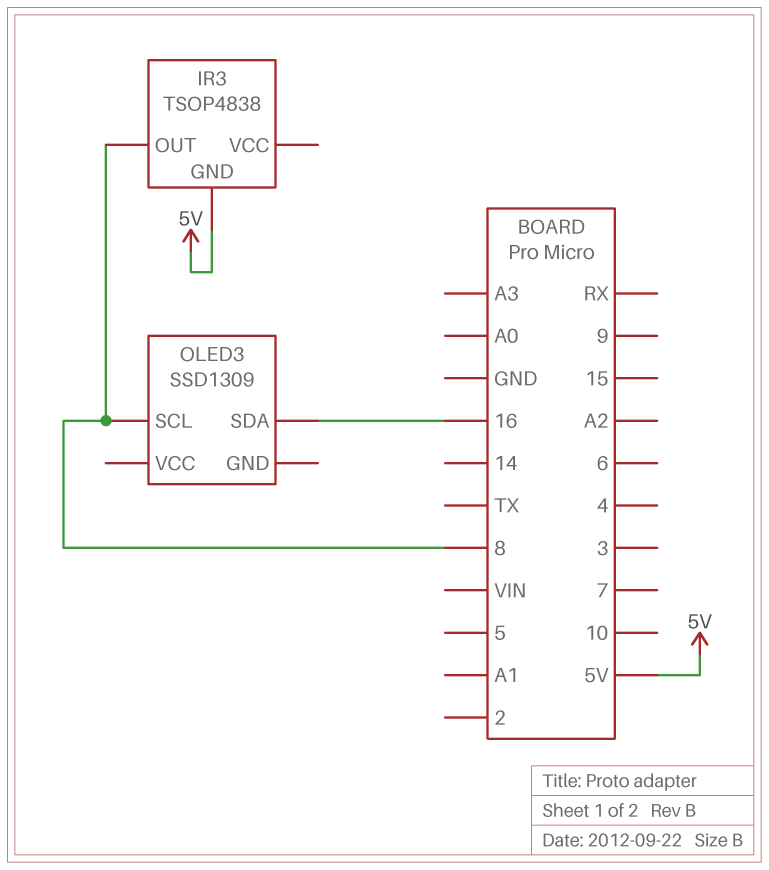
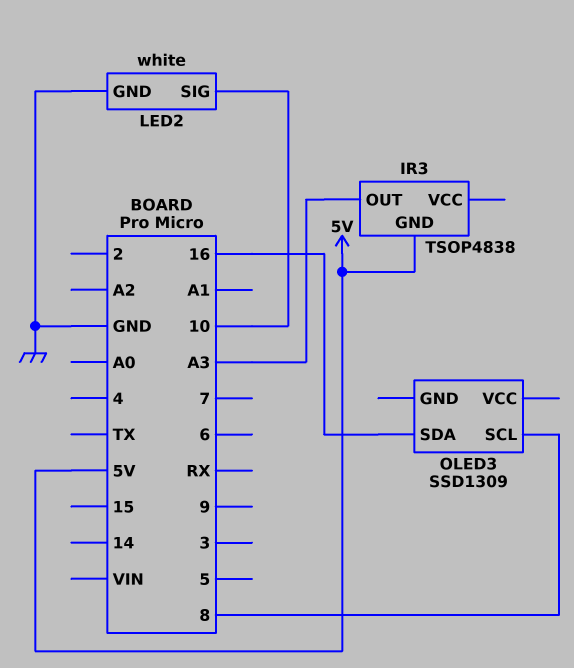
IR3 pin OUT: 8 -> A3
LED2: none -> white
LED2 pin GND: none -> GND
LED2 pin SIG: none -> 10

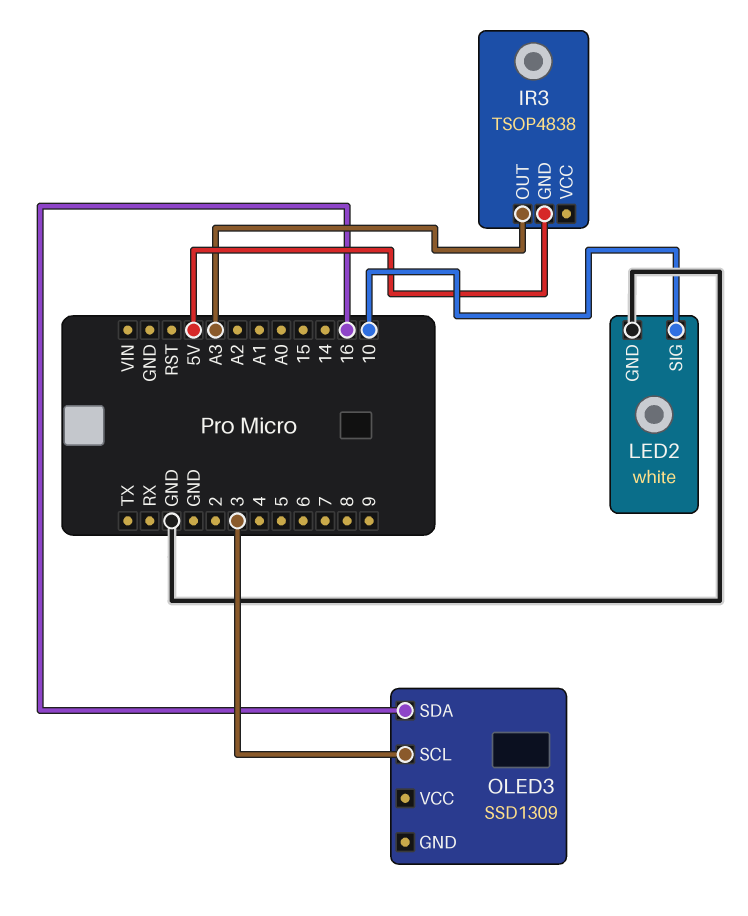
OLED3 pin SCL: 8 -> 3

